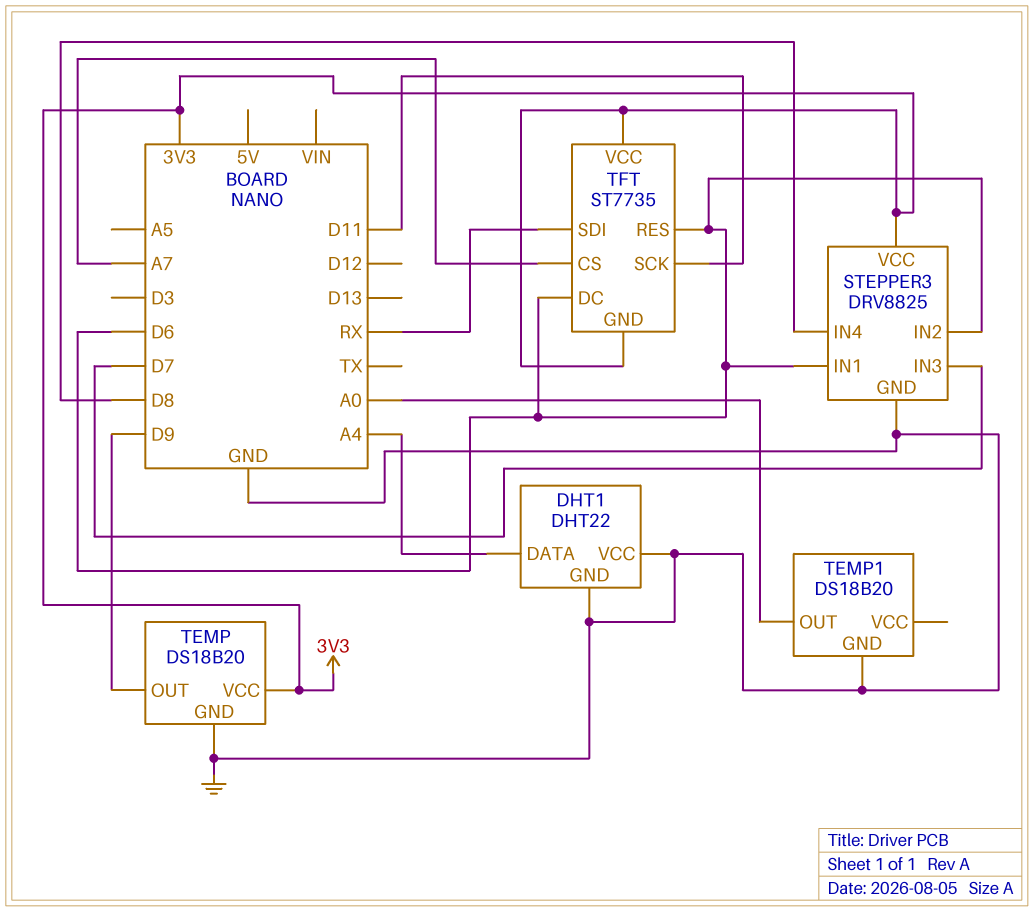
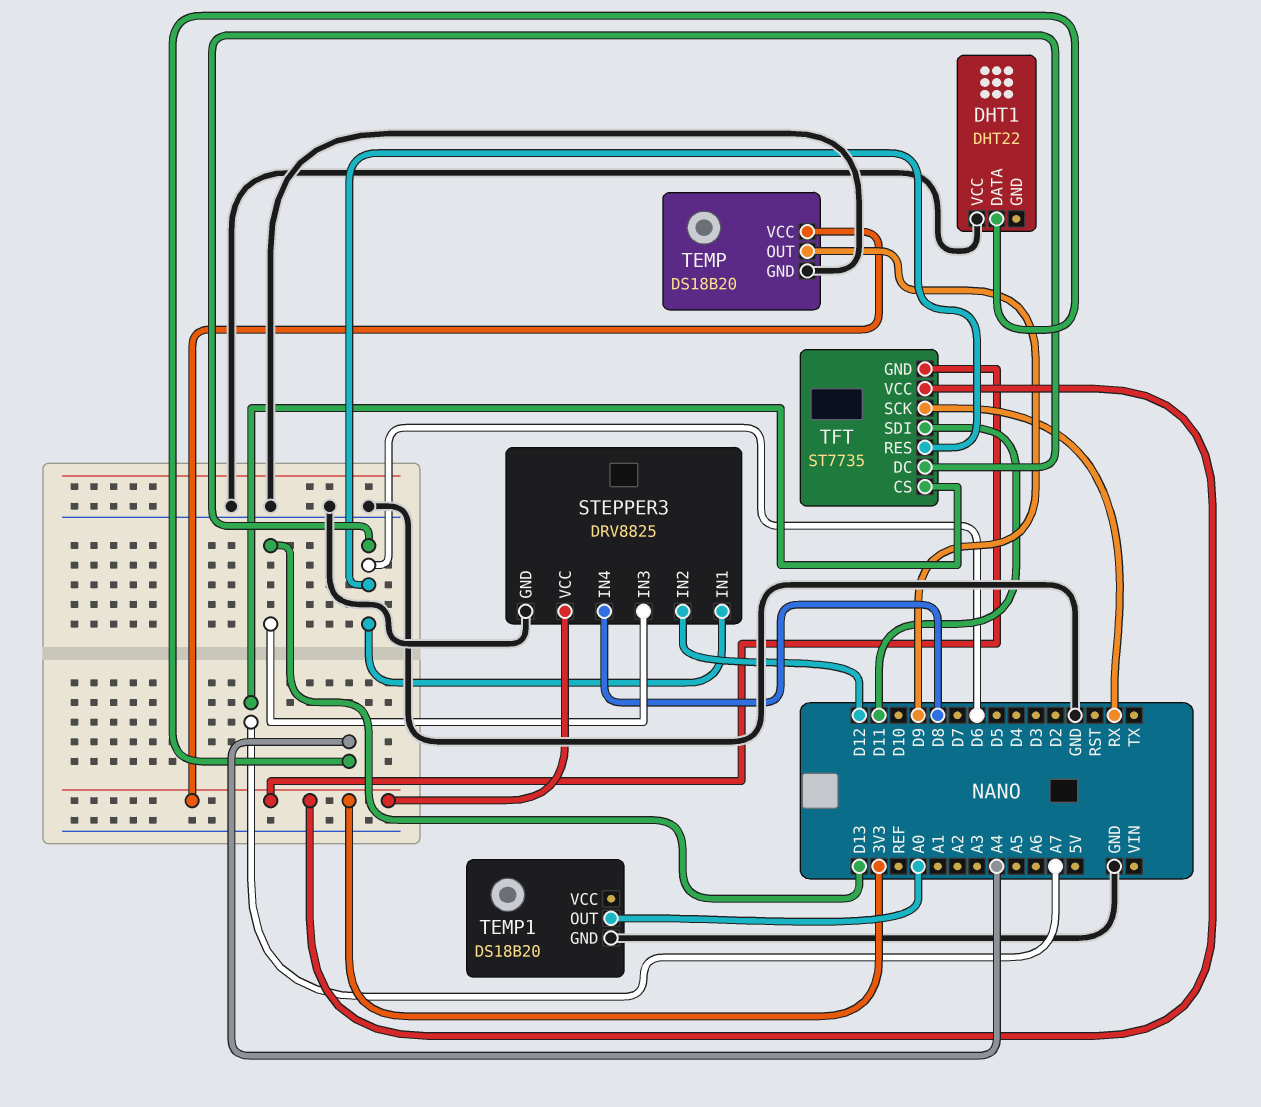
DHT1 pin GND: GND -> none
STEPPER3 pin IN2: D6 -> D12
STEPPER3 pin IN3: D7 -> D13
TFT pin SCK: D11 -> RX
TFT pin SDI: RX -> D11

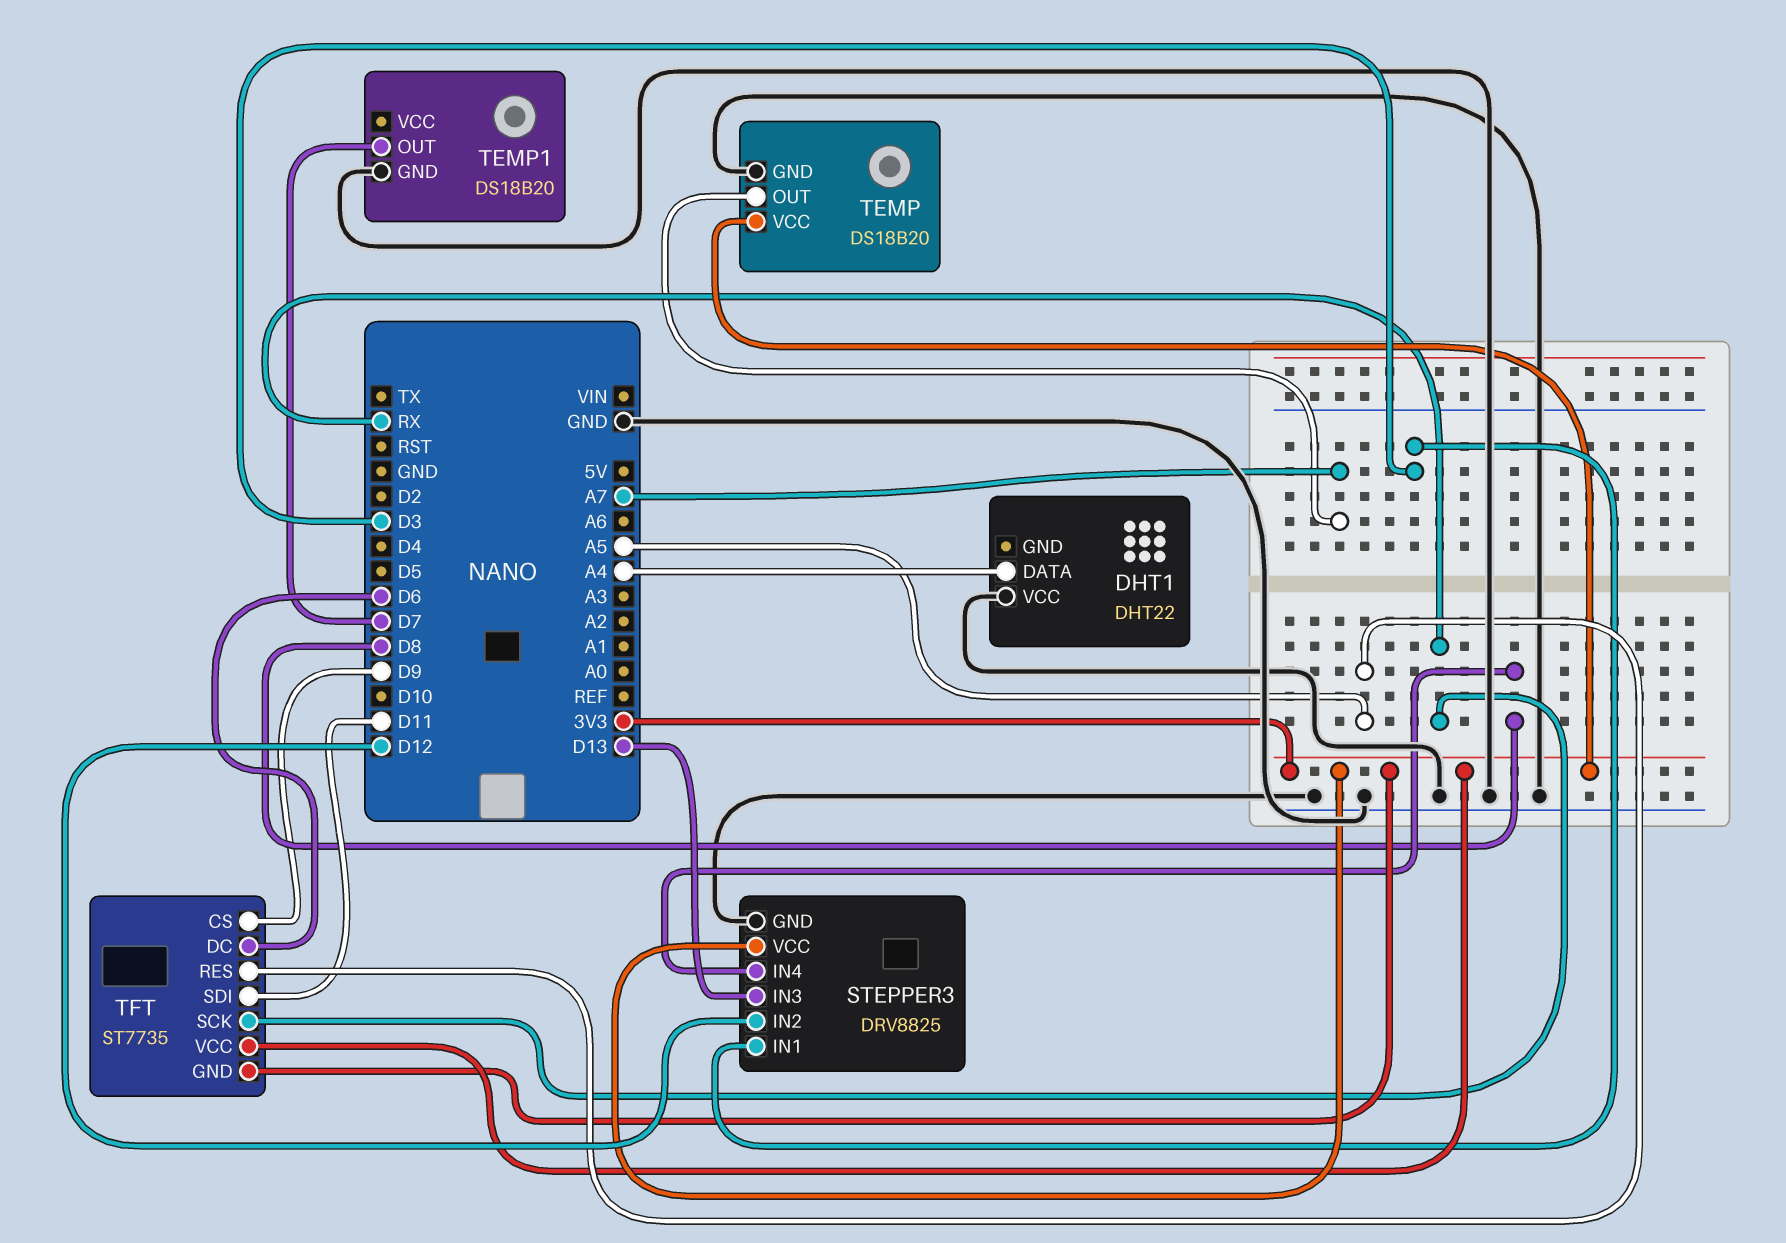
STEPPER3 pin IN1: D6 -> D3
TEMP pin OUT: D9 -> A7
TEMP1 pin OUT: A0 -> D7
TFT pin CS: A7 -> D9
TFT pin RES: D6 -> A5

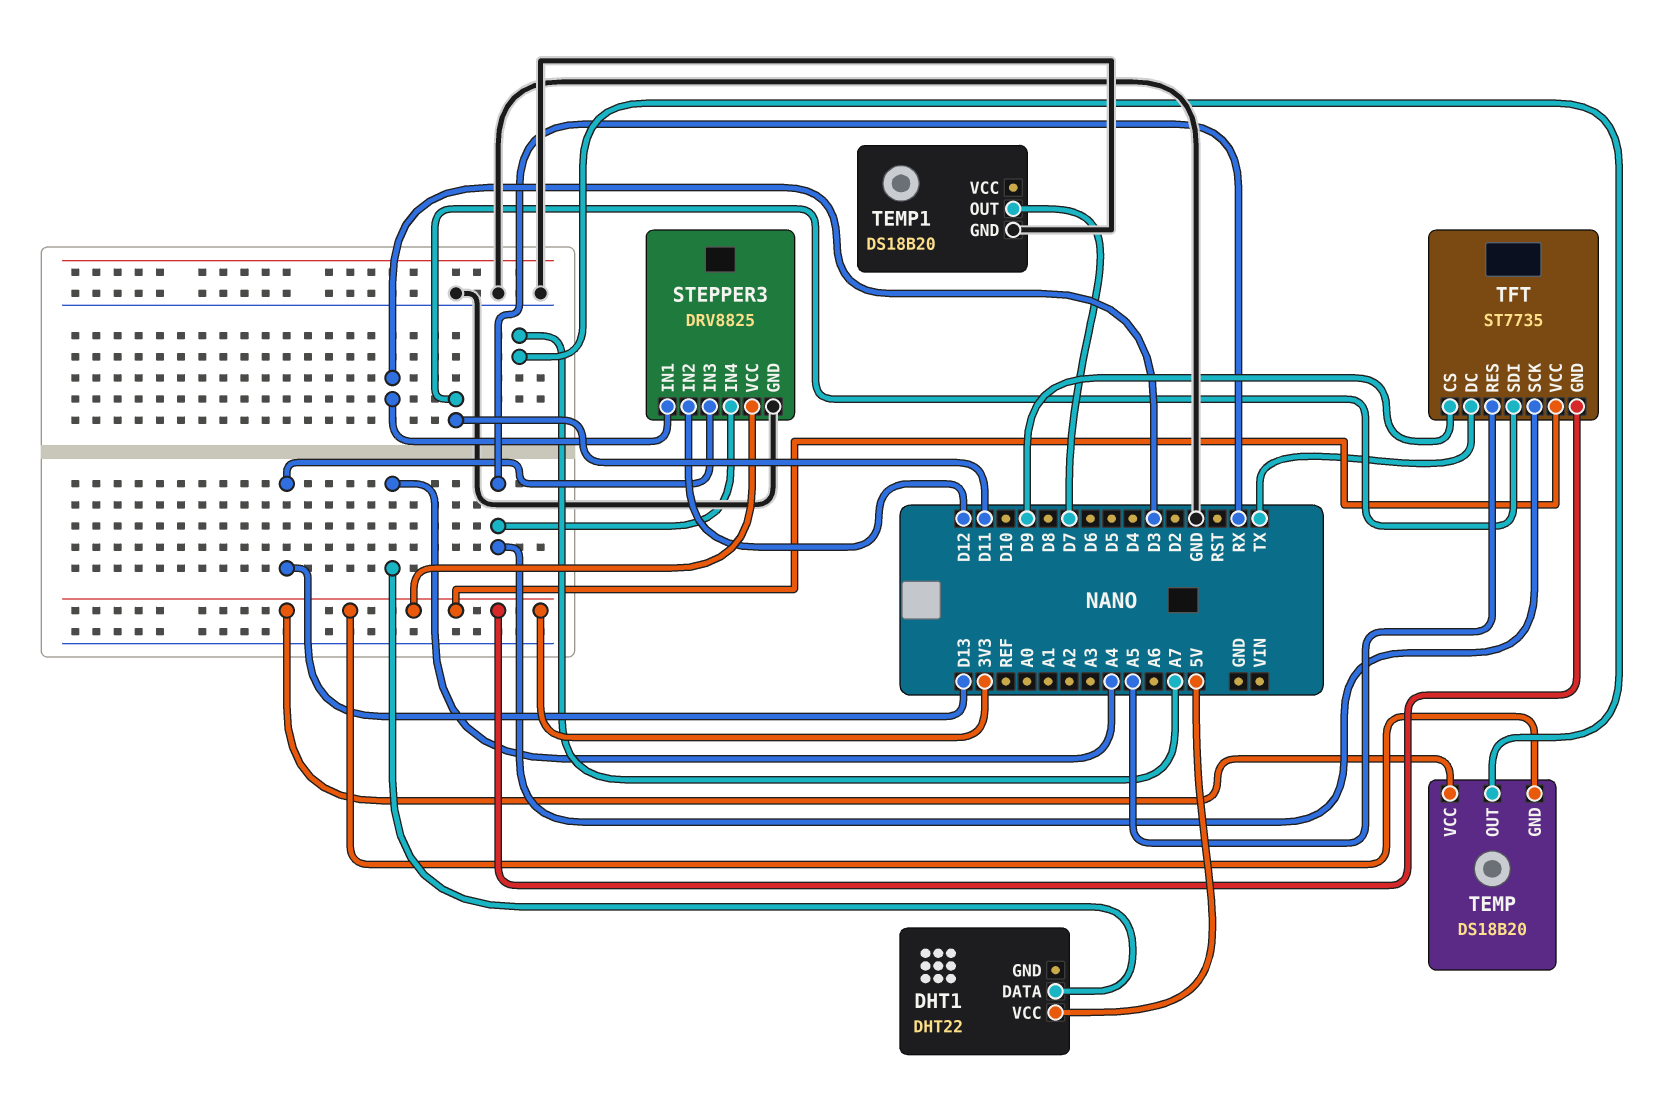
DHT1 pin VCC: GND -> 5V
STEPPER3 pin IN4: D8 -> RX
TEMP pin GND: GND -> 3V3
TFT pin DC: D6 -> TX

